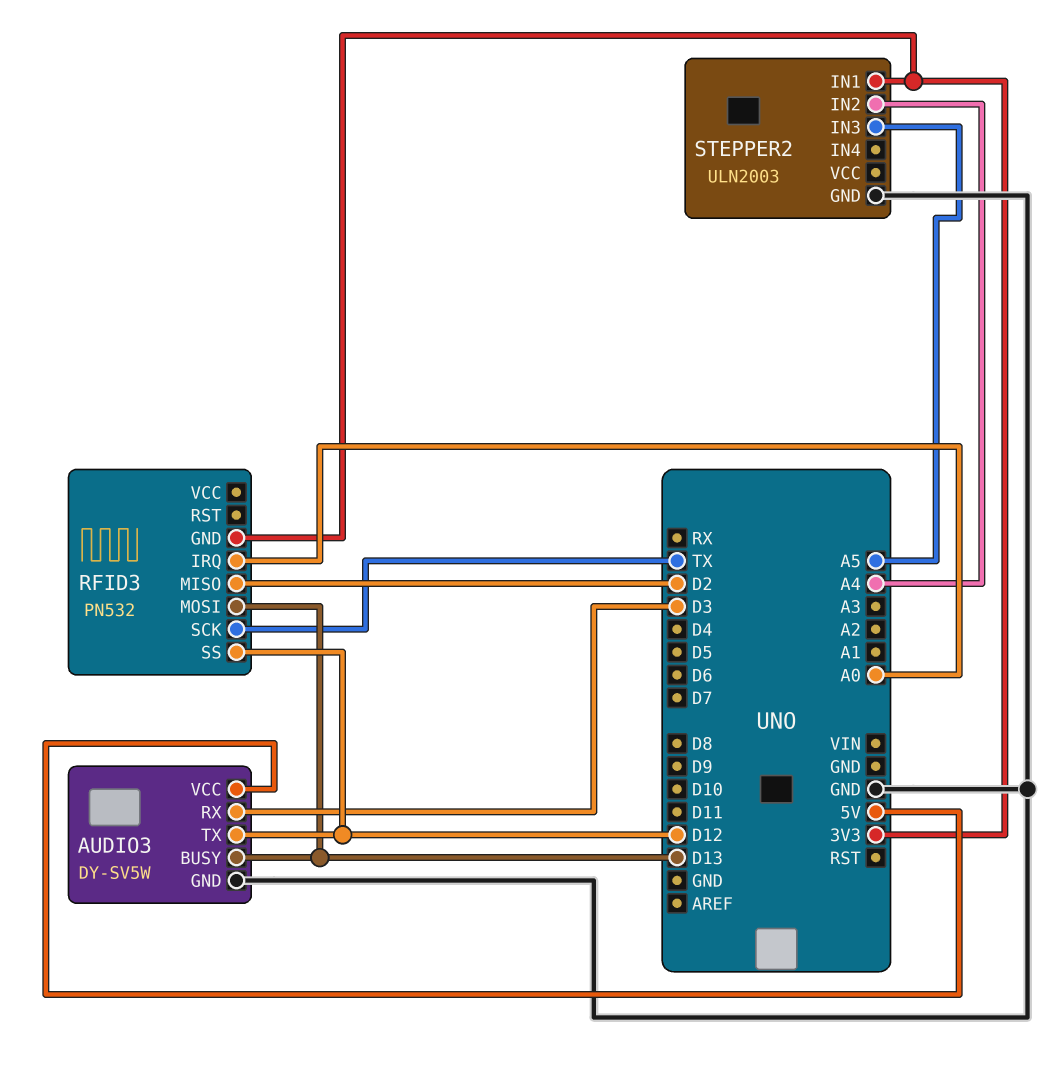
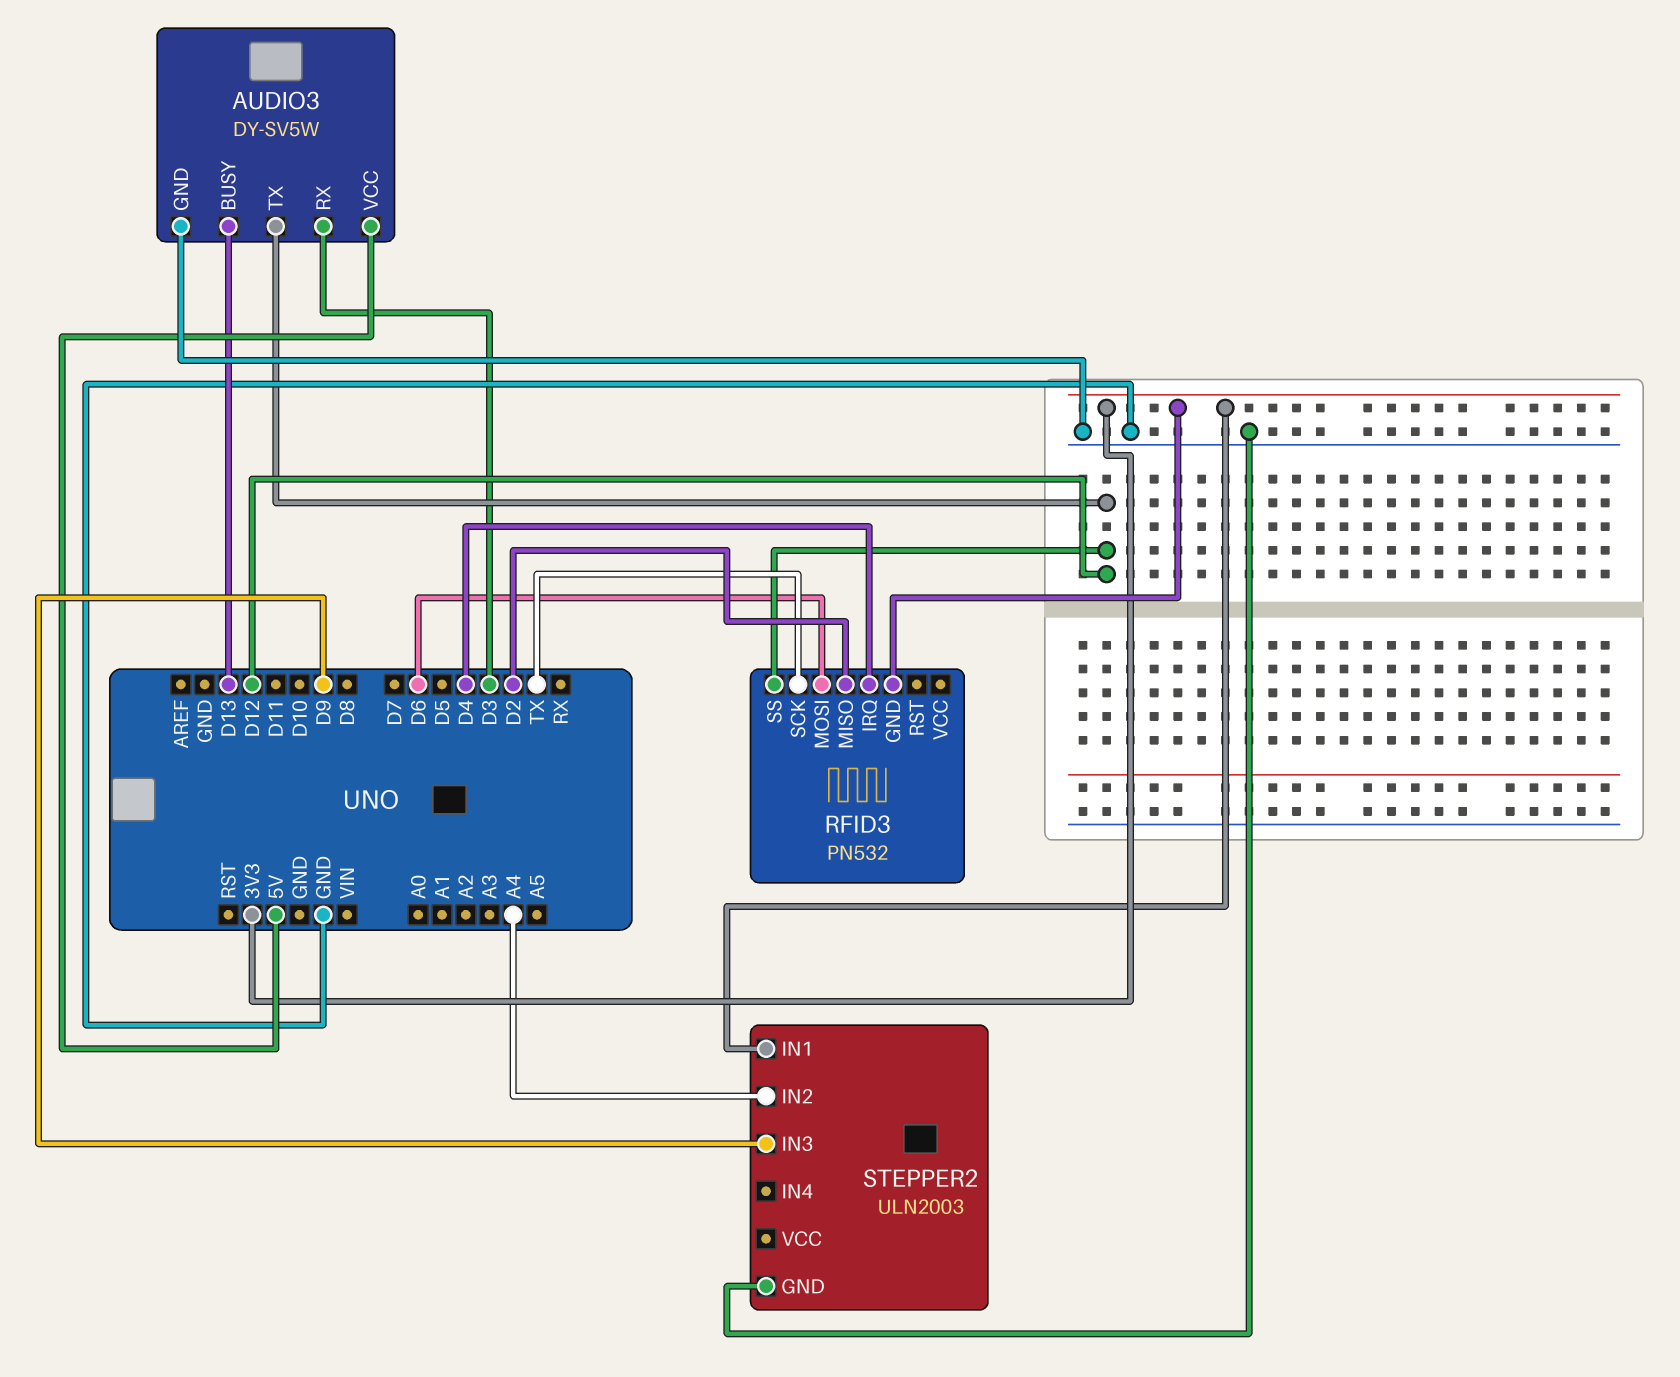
RFID3 pin IRQ: A0 -> D4
RFID3 pin MOSI: D13 -> D6
STEPPER2 pin IN3: A5 -> D9

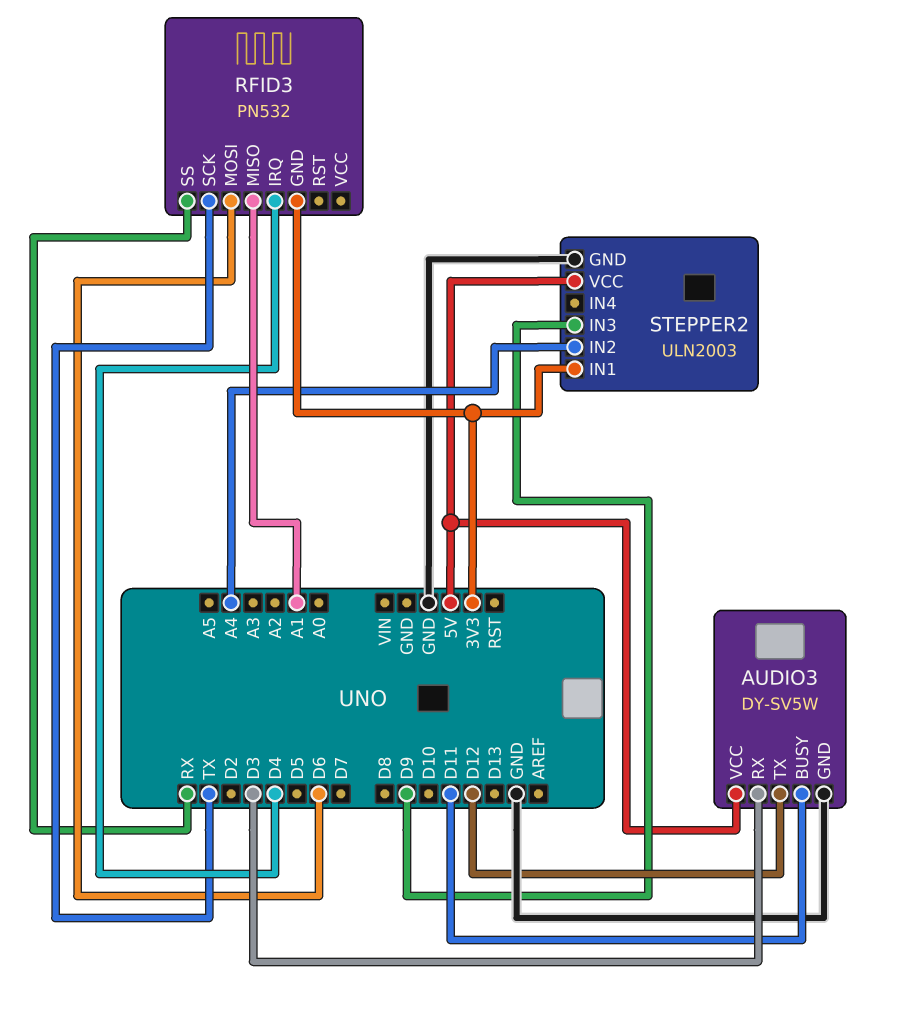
AUDIO3 pin BUSY: D13 -> D11
RFID3 pin MISO: D2 -> A1
RFID3 pin SS: D12 -> RX
STEPPER2 pin VCC: none -> 5V

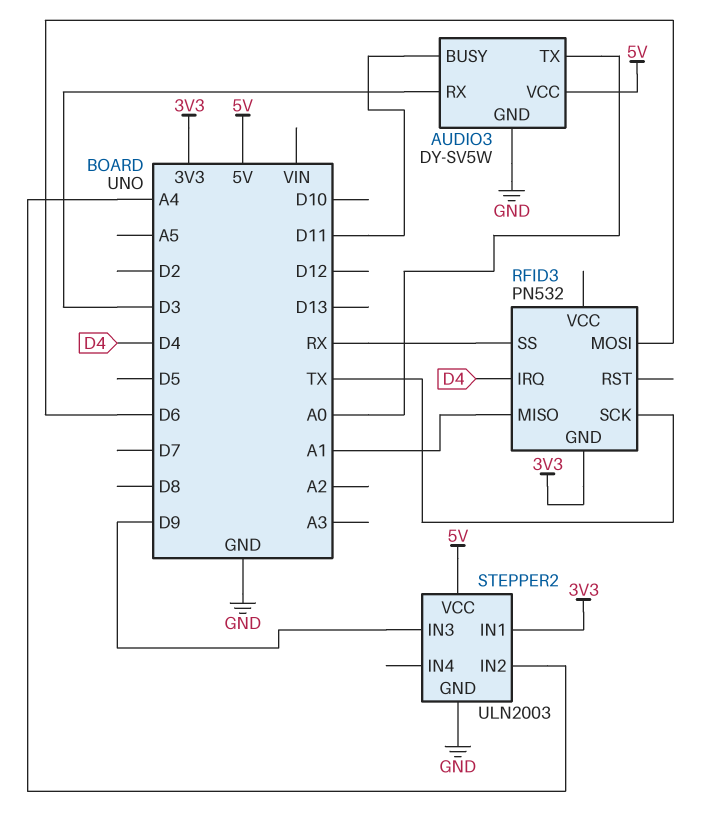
AUDIO3 pin TX: D12 -> A0

